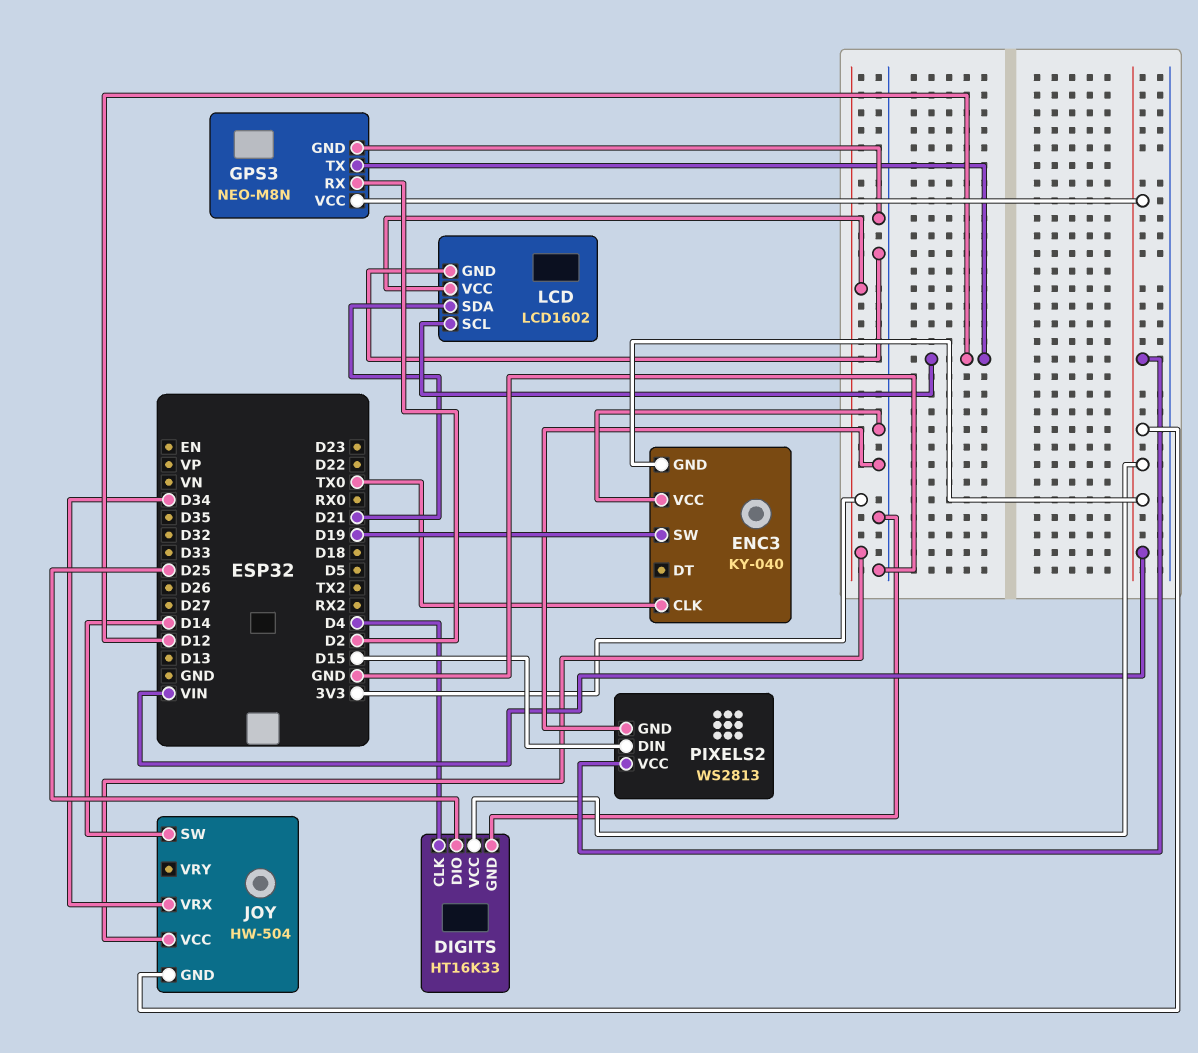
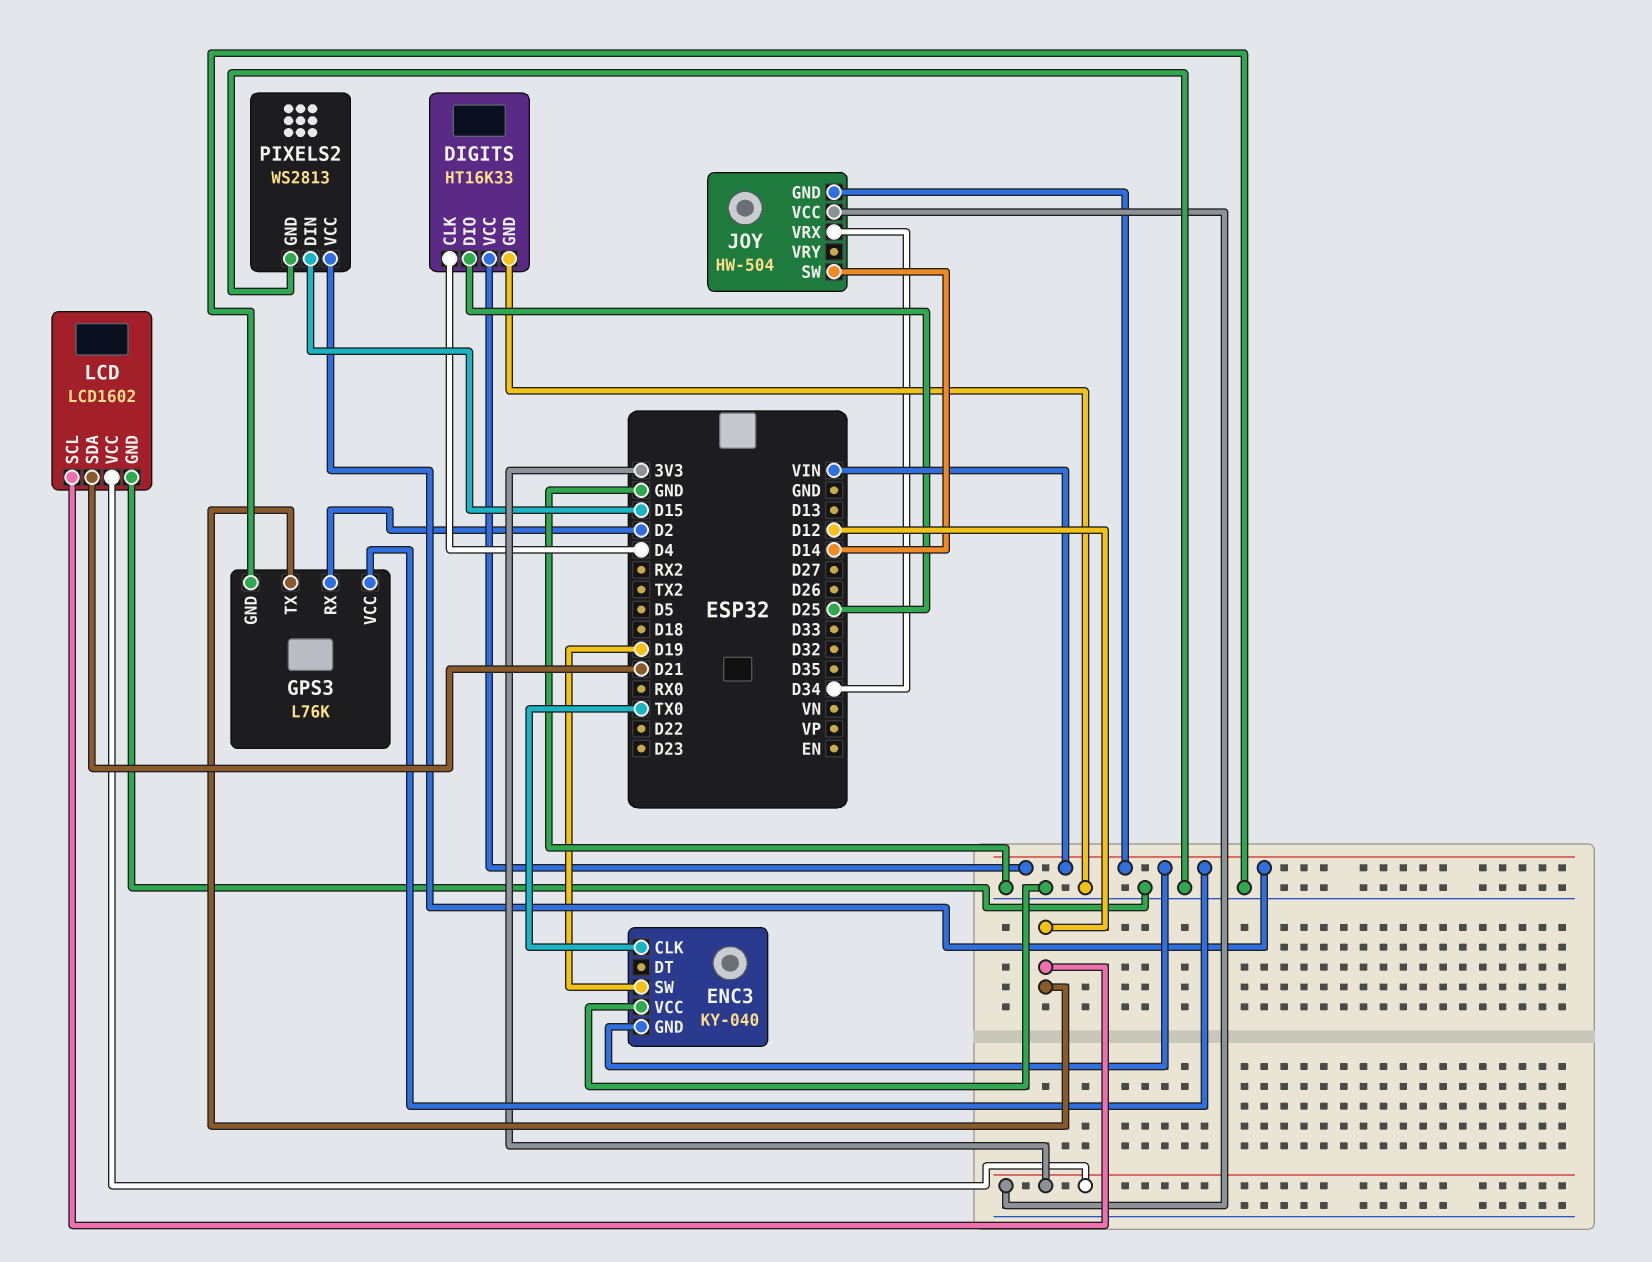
GPS3: NEO-M8N -> L76K

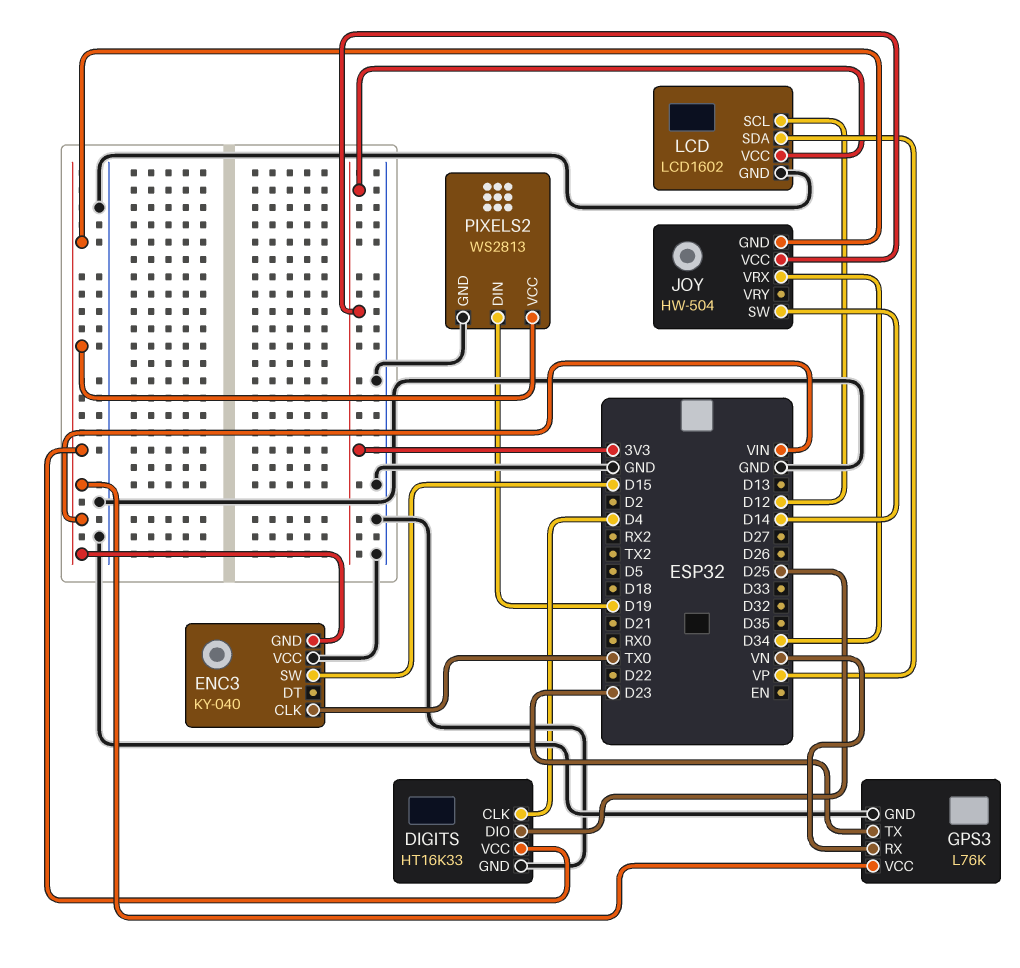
ENC3 pin SW: D19 -> D15
GPS3 pin RX: D2 -> VN
GPS3 pin TX: D12 -> D23
LCD pin SDA: D21 -> VP
PIXELS2 pin DIN: D15 -> D19

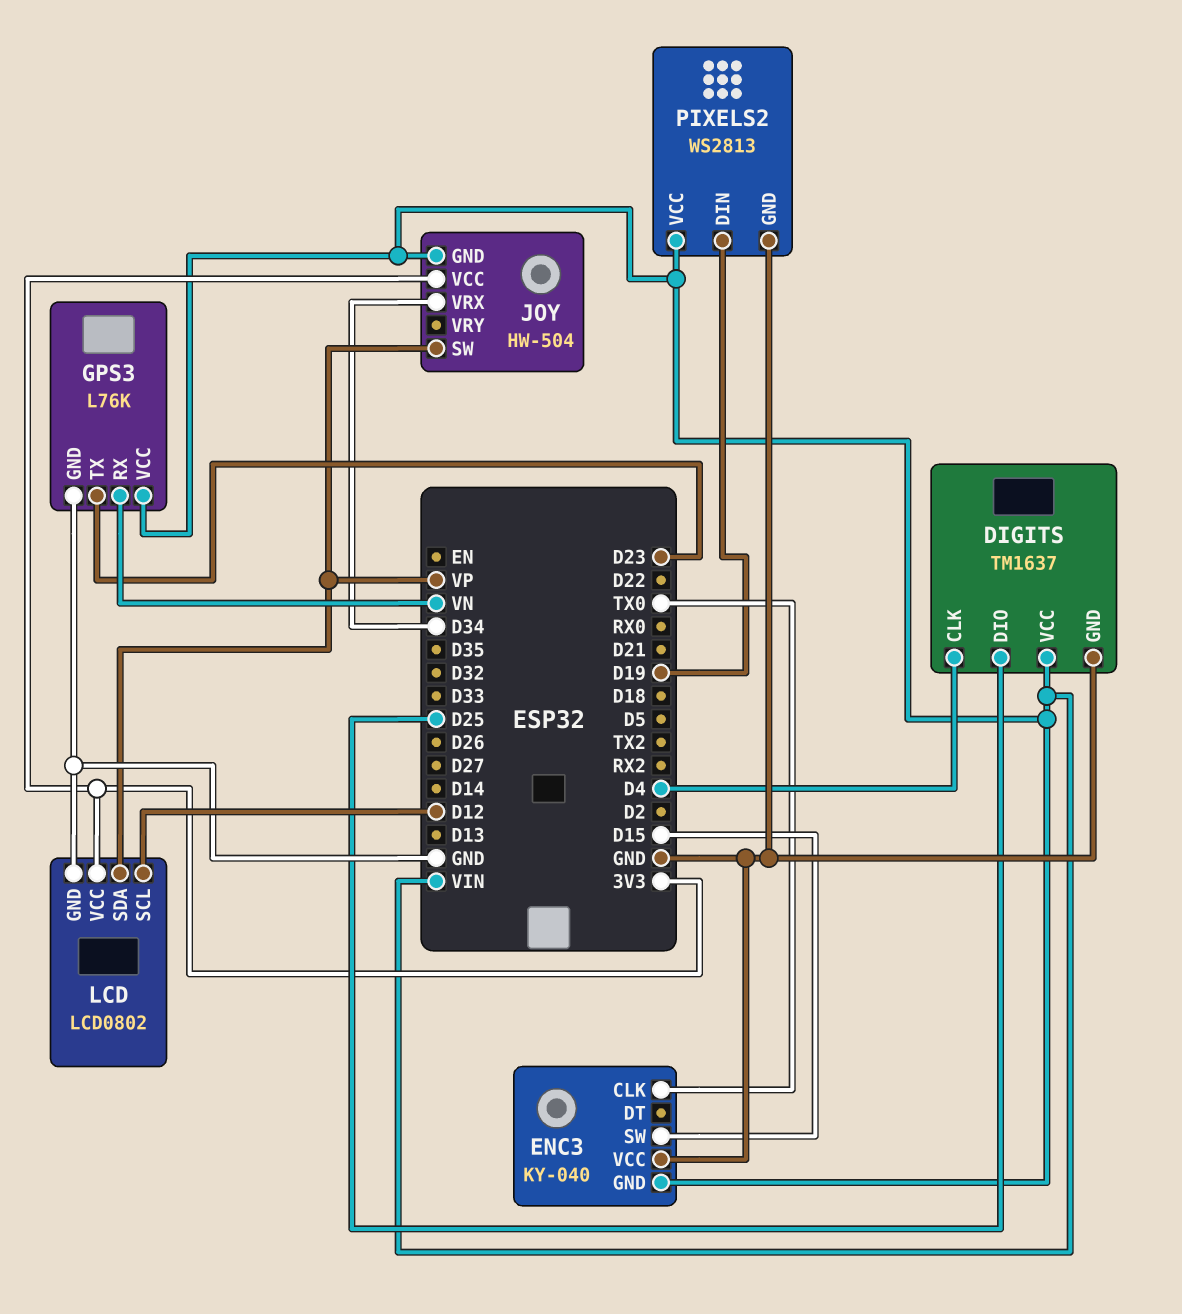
DIGITS: HT16K33 -> TM1637
JOY pin SW: D14 -> VP
LCD: LCD1602 -> LCD0802

